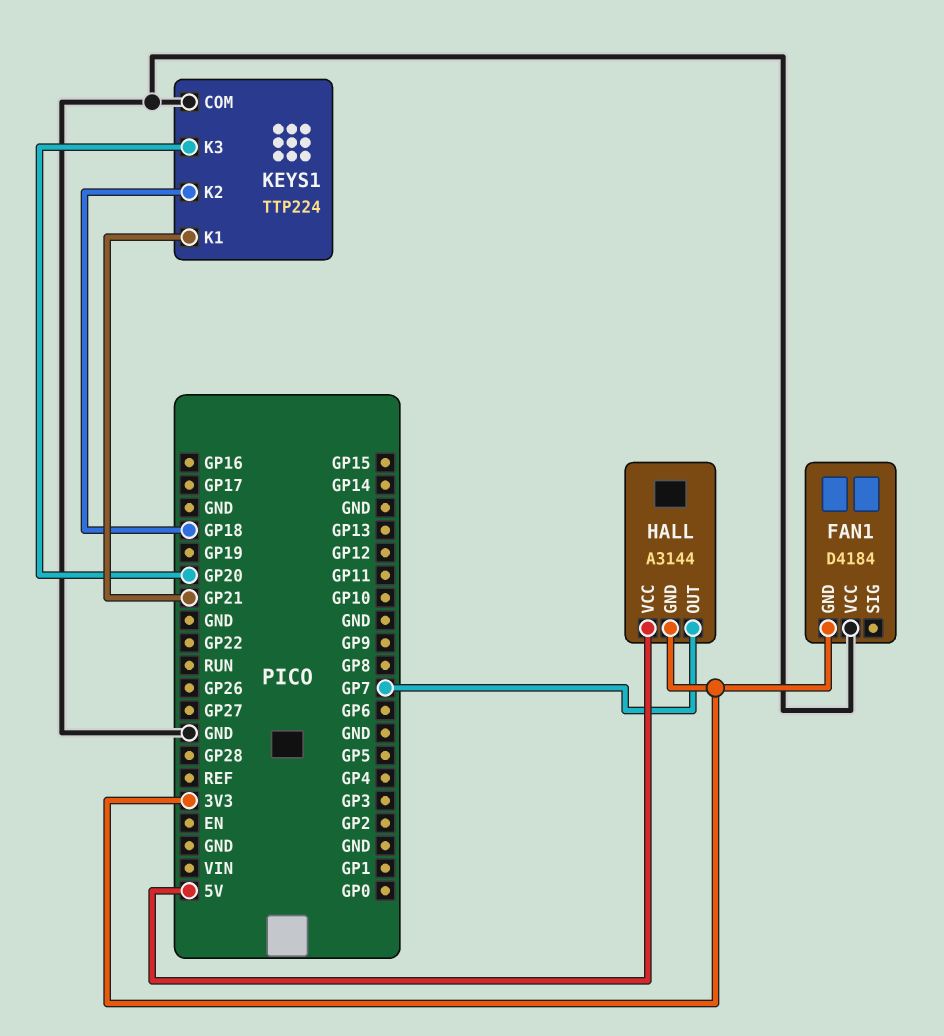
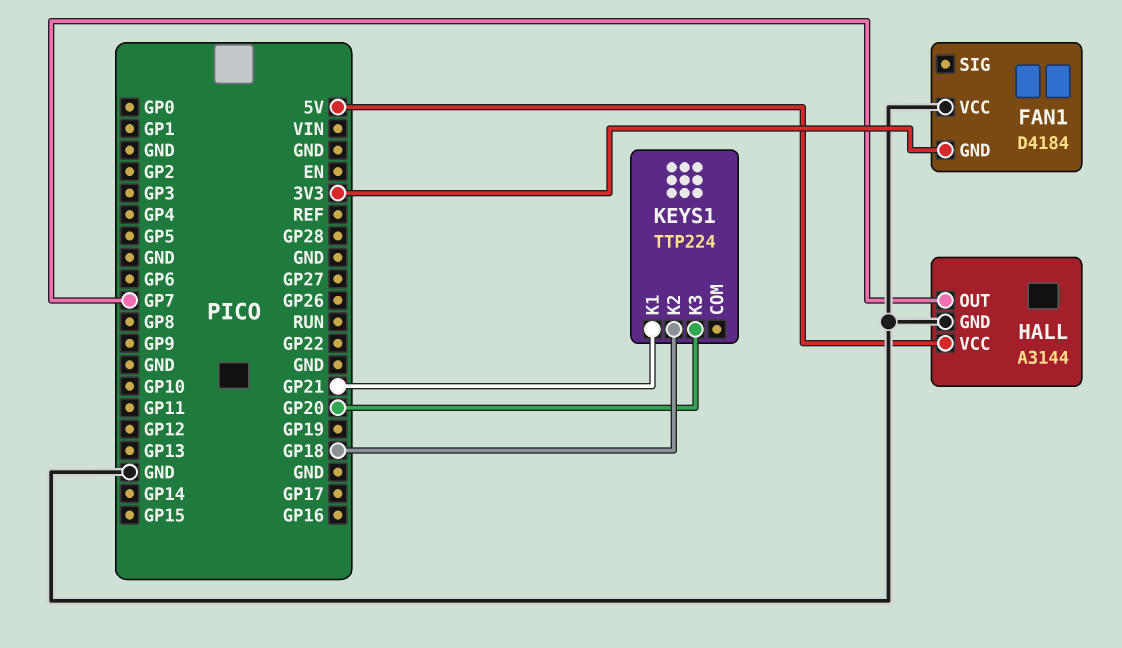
HALL pin GND: 3V3 -> GND
KEYS1 pin COM: GND -> none

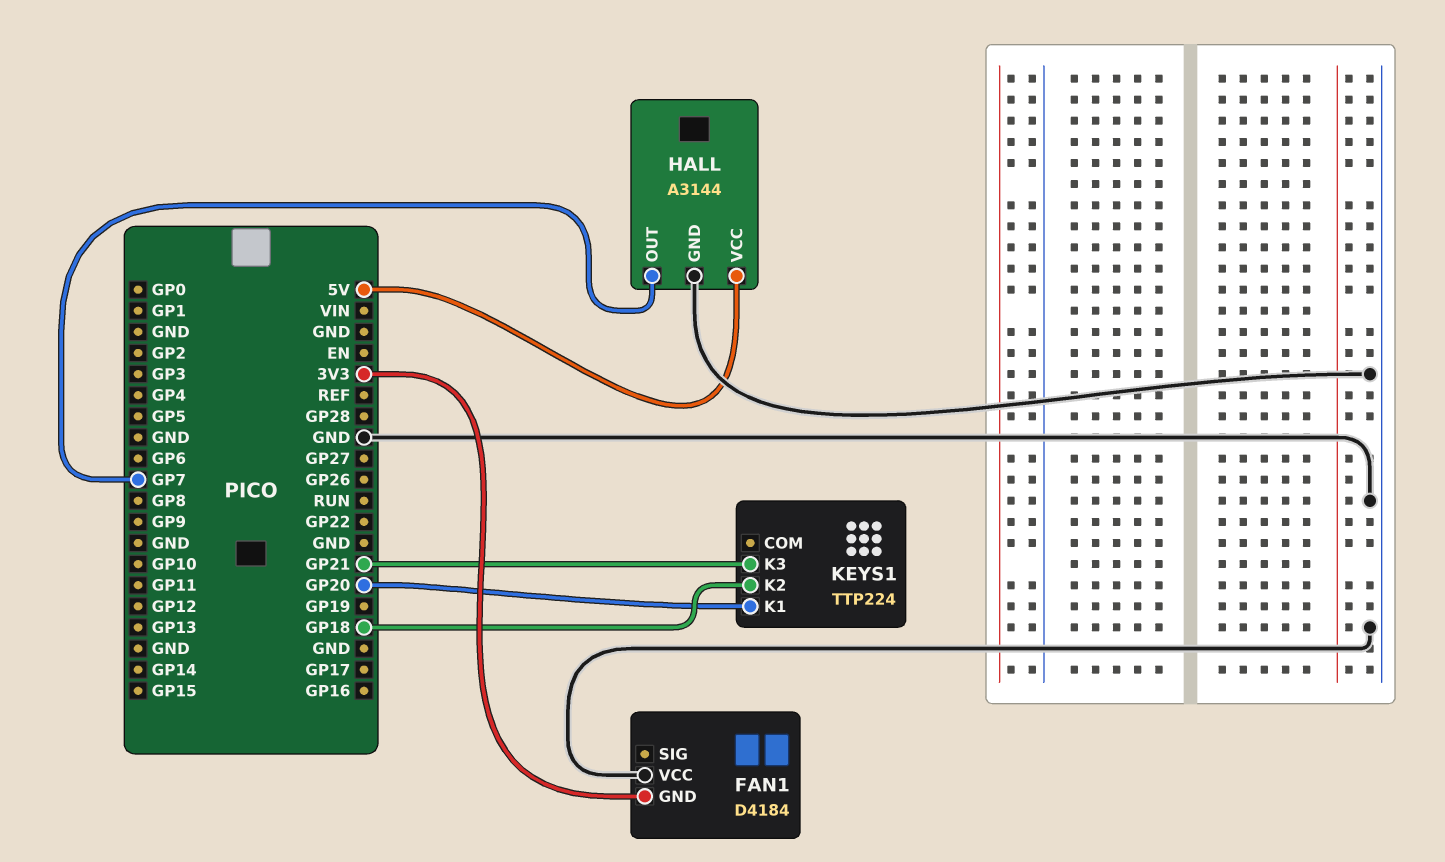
KEYS1 pin K1: GP21 -> GP20
KEYS1 pin K3: GP20 -> GP21

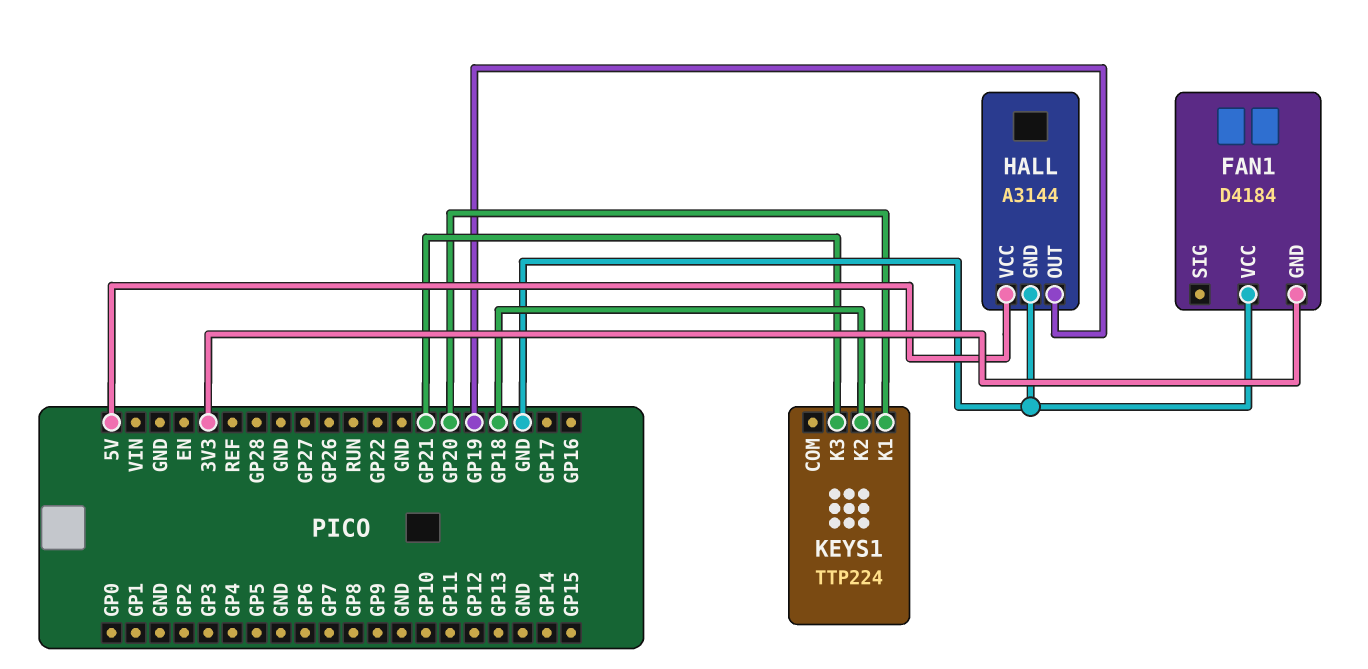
HALL pin OUT: GP7 -> GP19

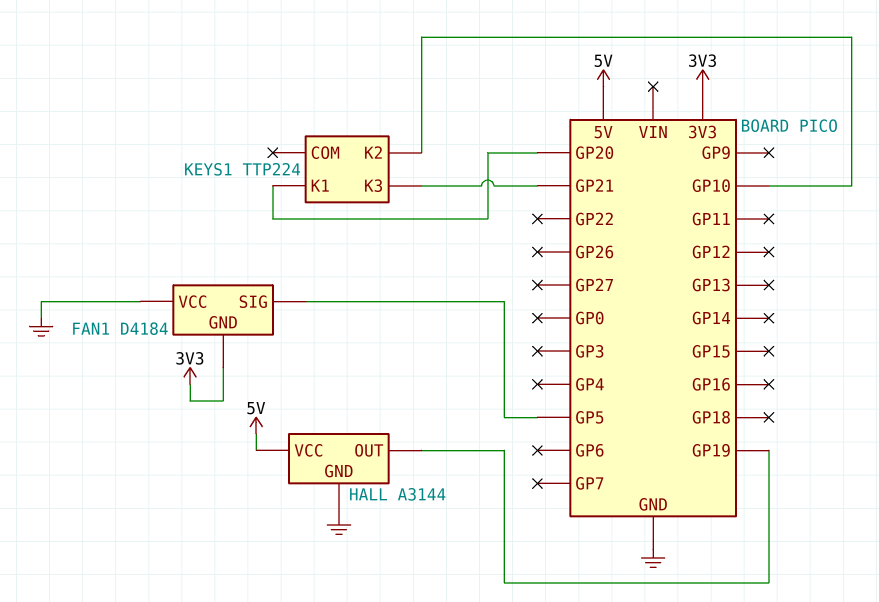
FAN1 pin SIG: none -> GP5
KEYS1 pin K2: GP18 -> GP10

